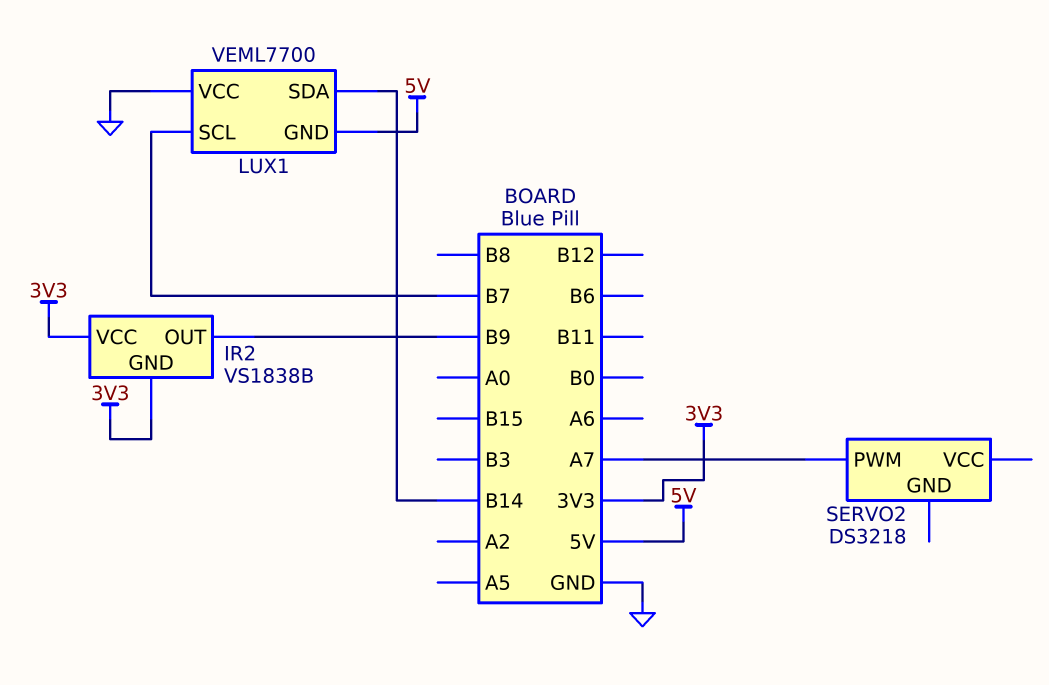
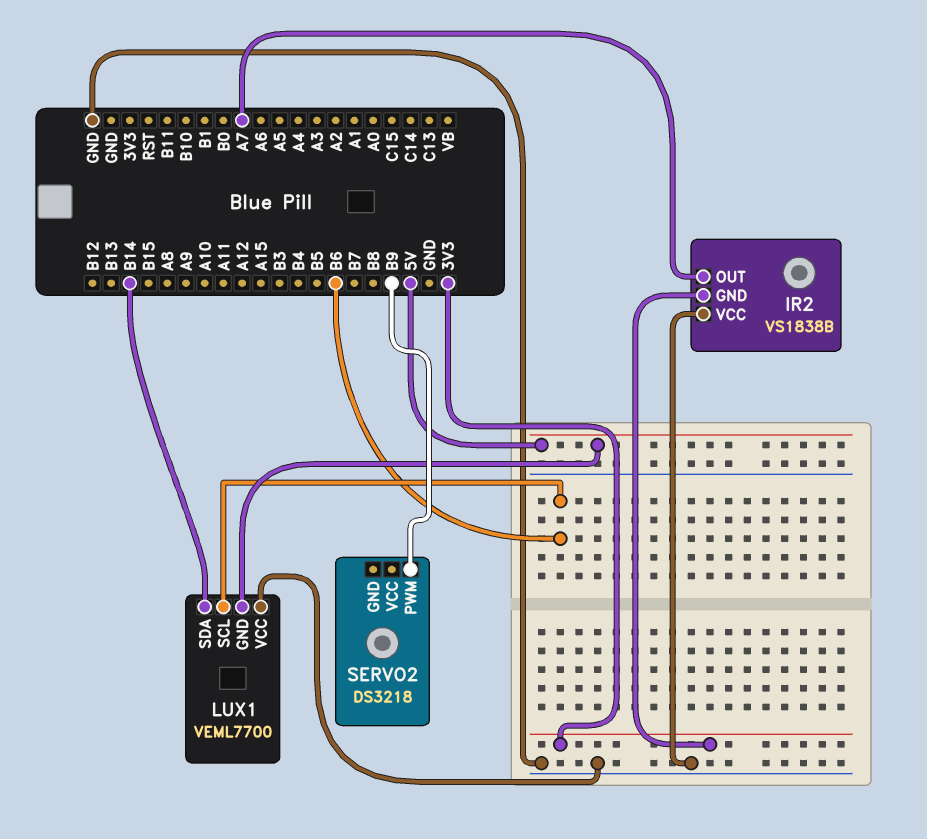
IR2 pin OUT: B9 -> A7
IR2 pin VCC: 3V3 -> GND
LUX1 pin SCL: B7 -> B6
SERVO2 pin PWM: A7 -> B9

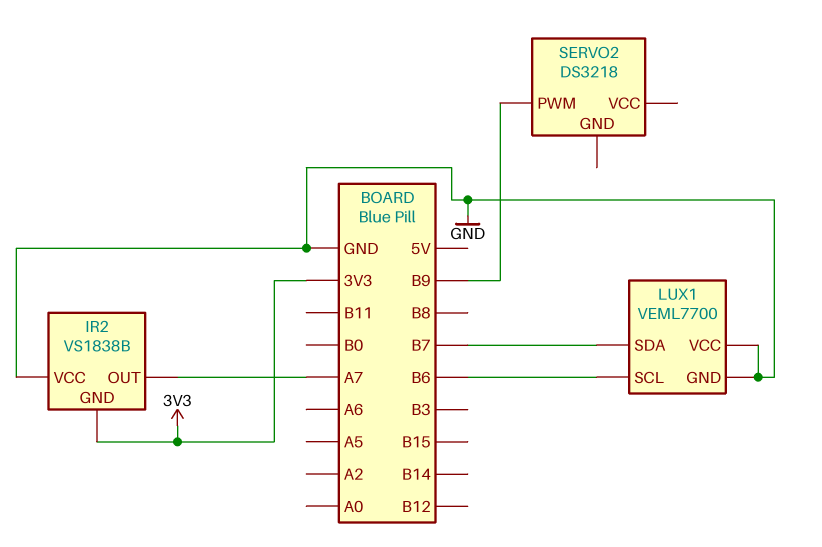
LUX1 pin GND: 5V -> GND
LUX1 pin SDA: B14 -> B7

